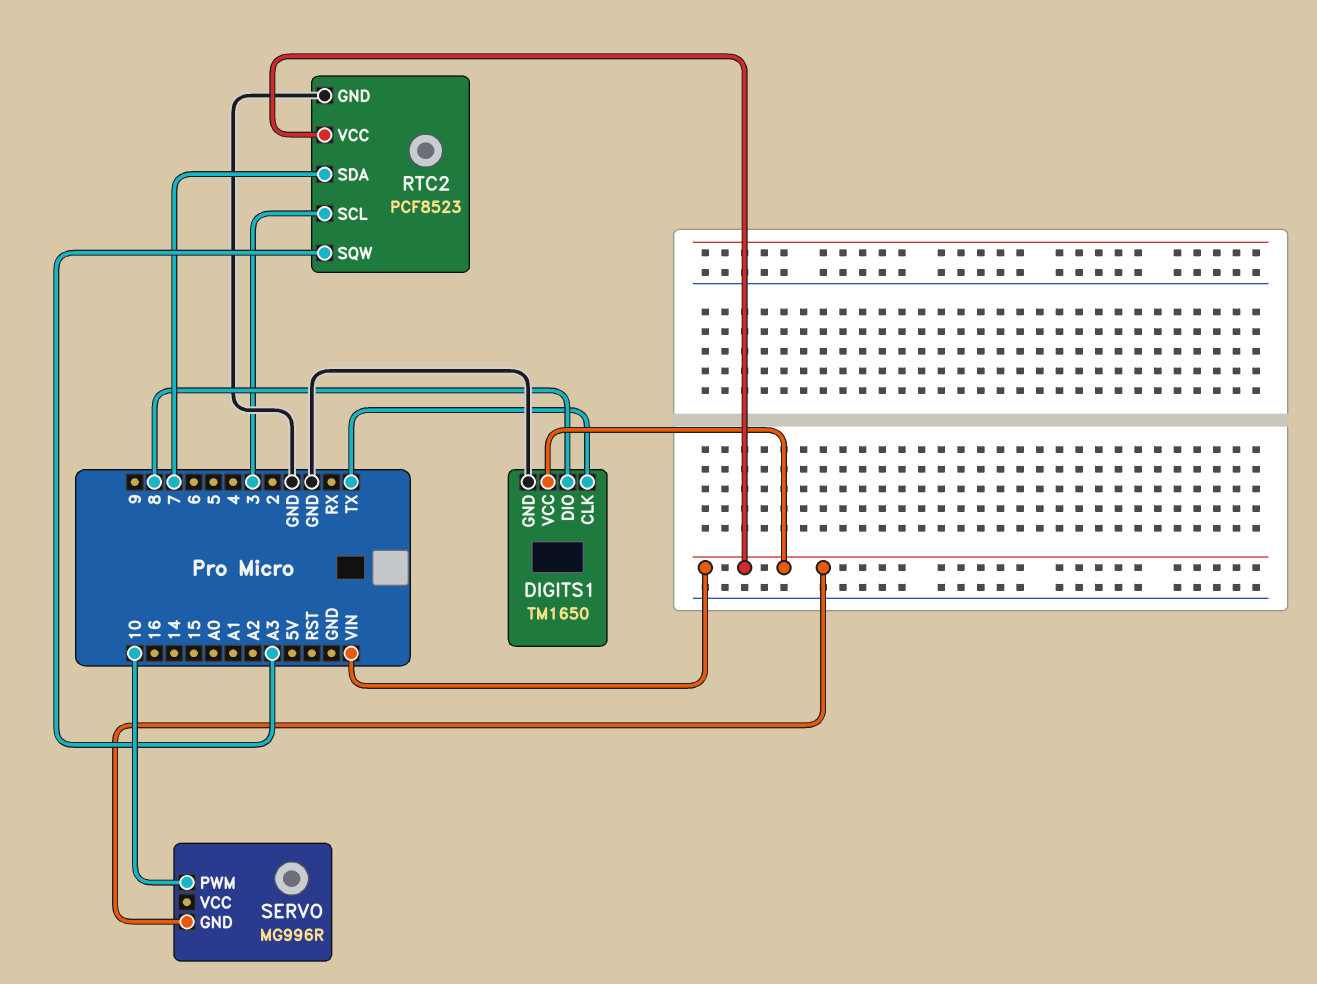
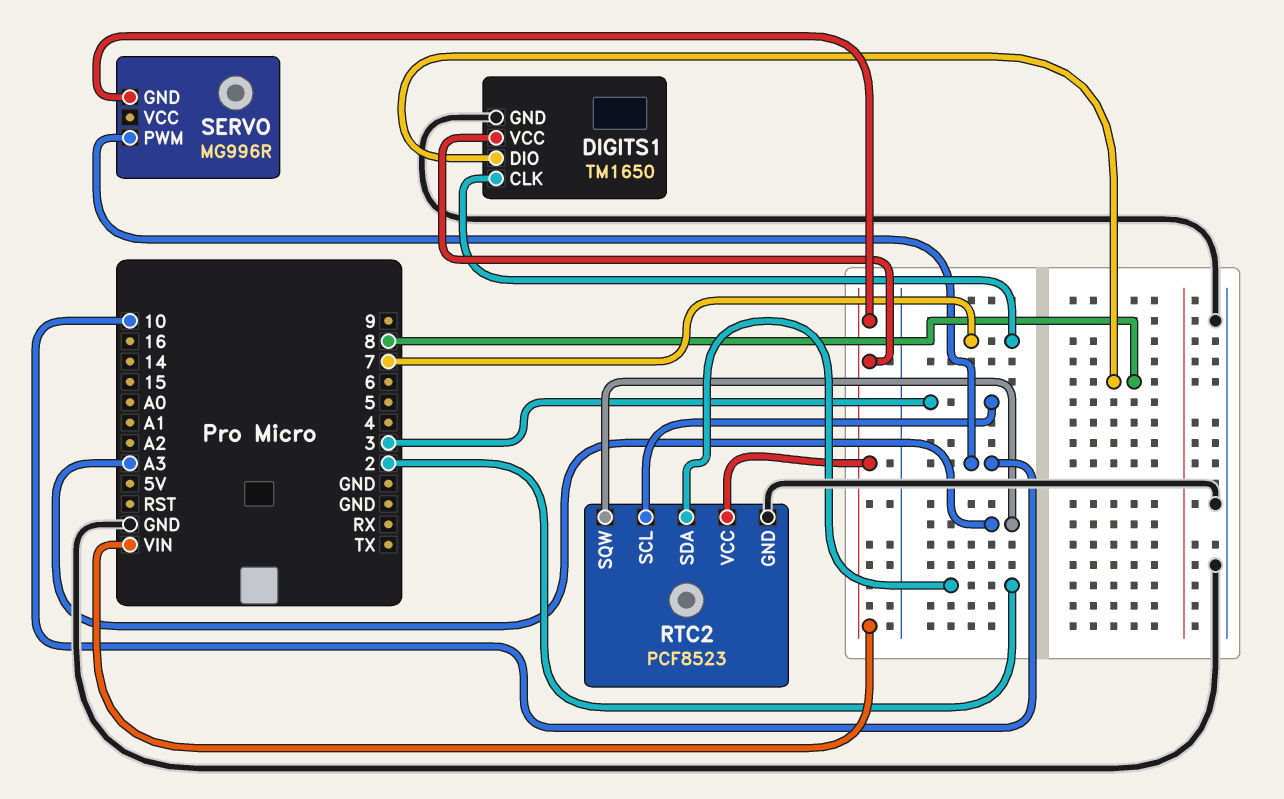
DIGITS1 pin CLK: TX -> 7
RTC2 pin SDA: 7 -> 2

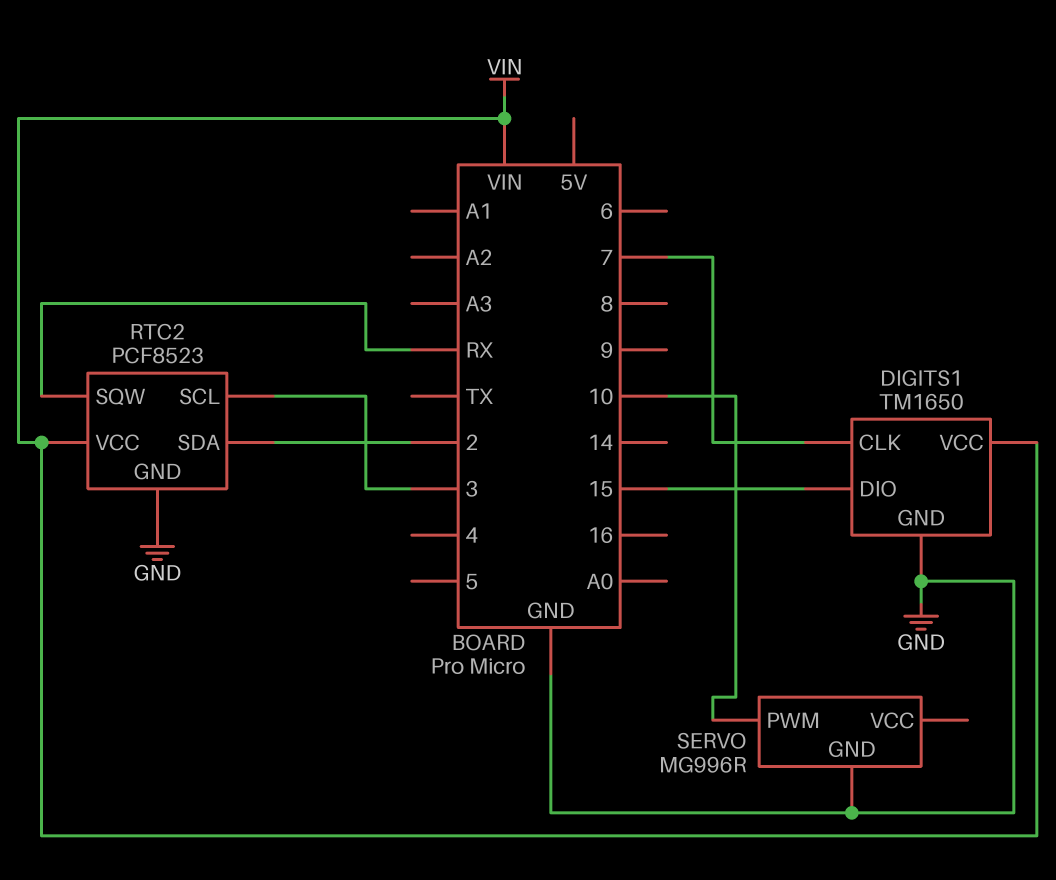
DIGITS1 pin DIO: 8 -> 15
RTC2 pin SQW: A3 -> RX
SERVO pin GND: VIN -> GND

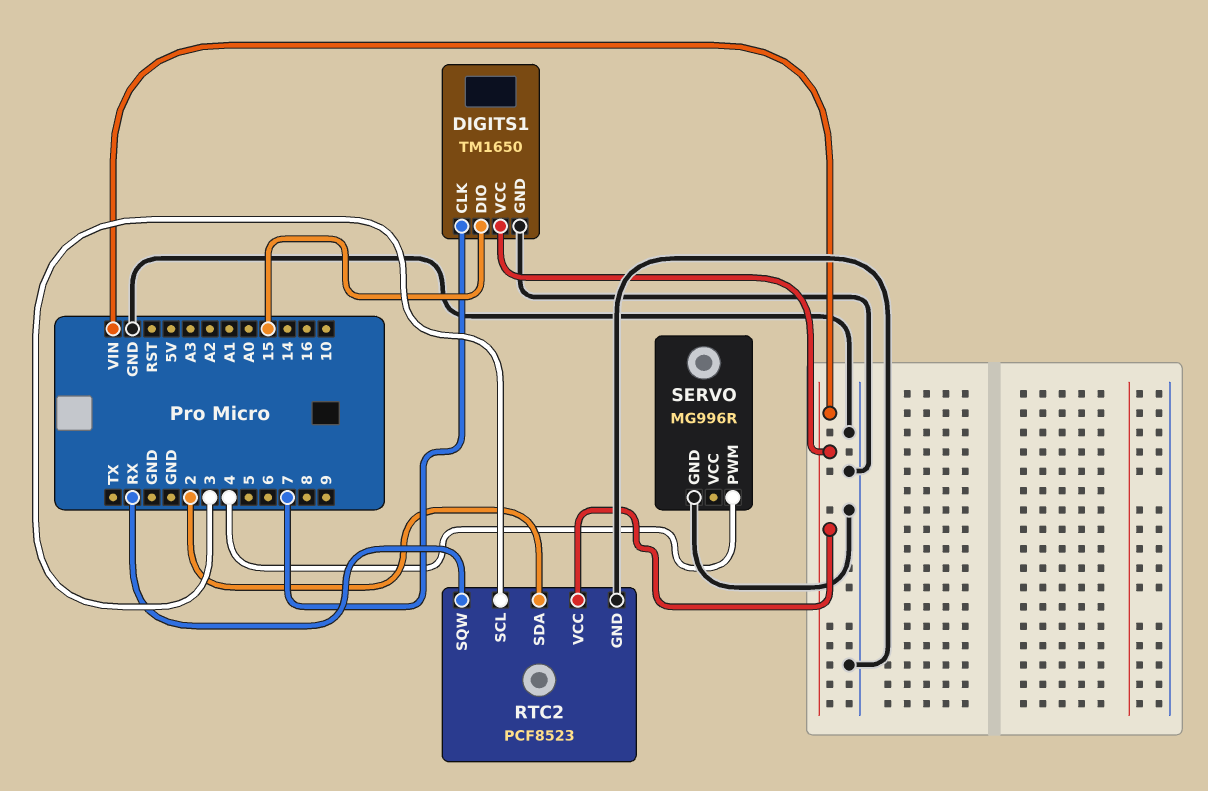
SERVO pin PWM: 10 -> 4

